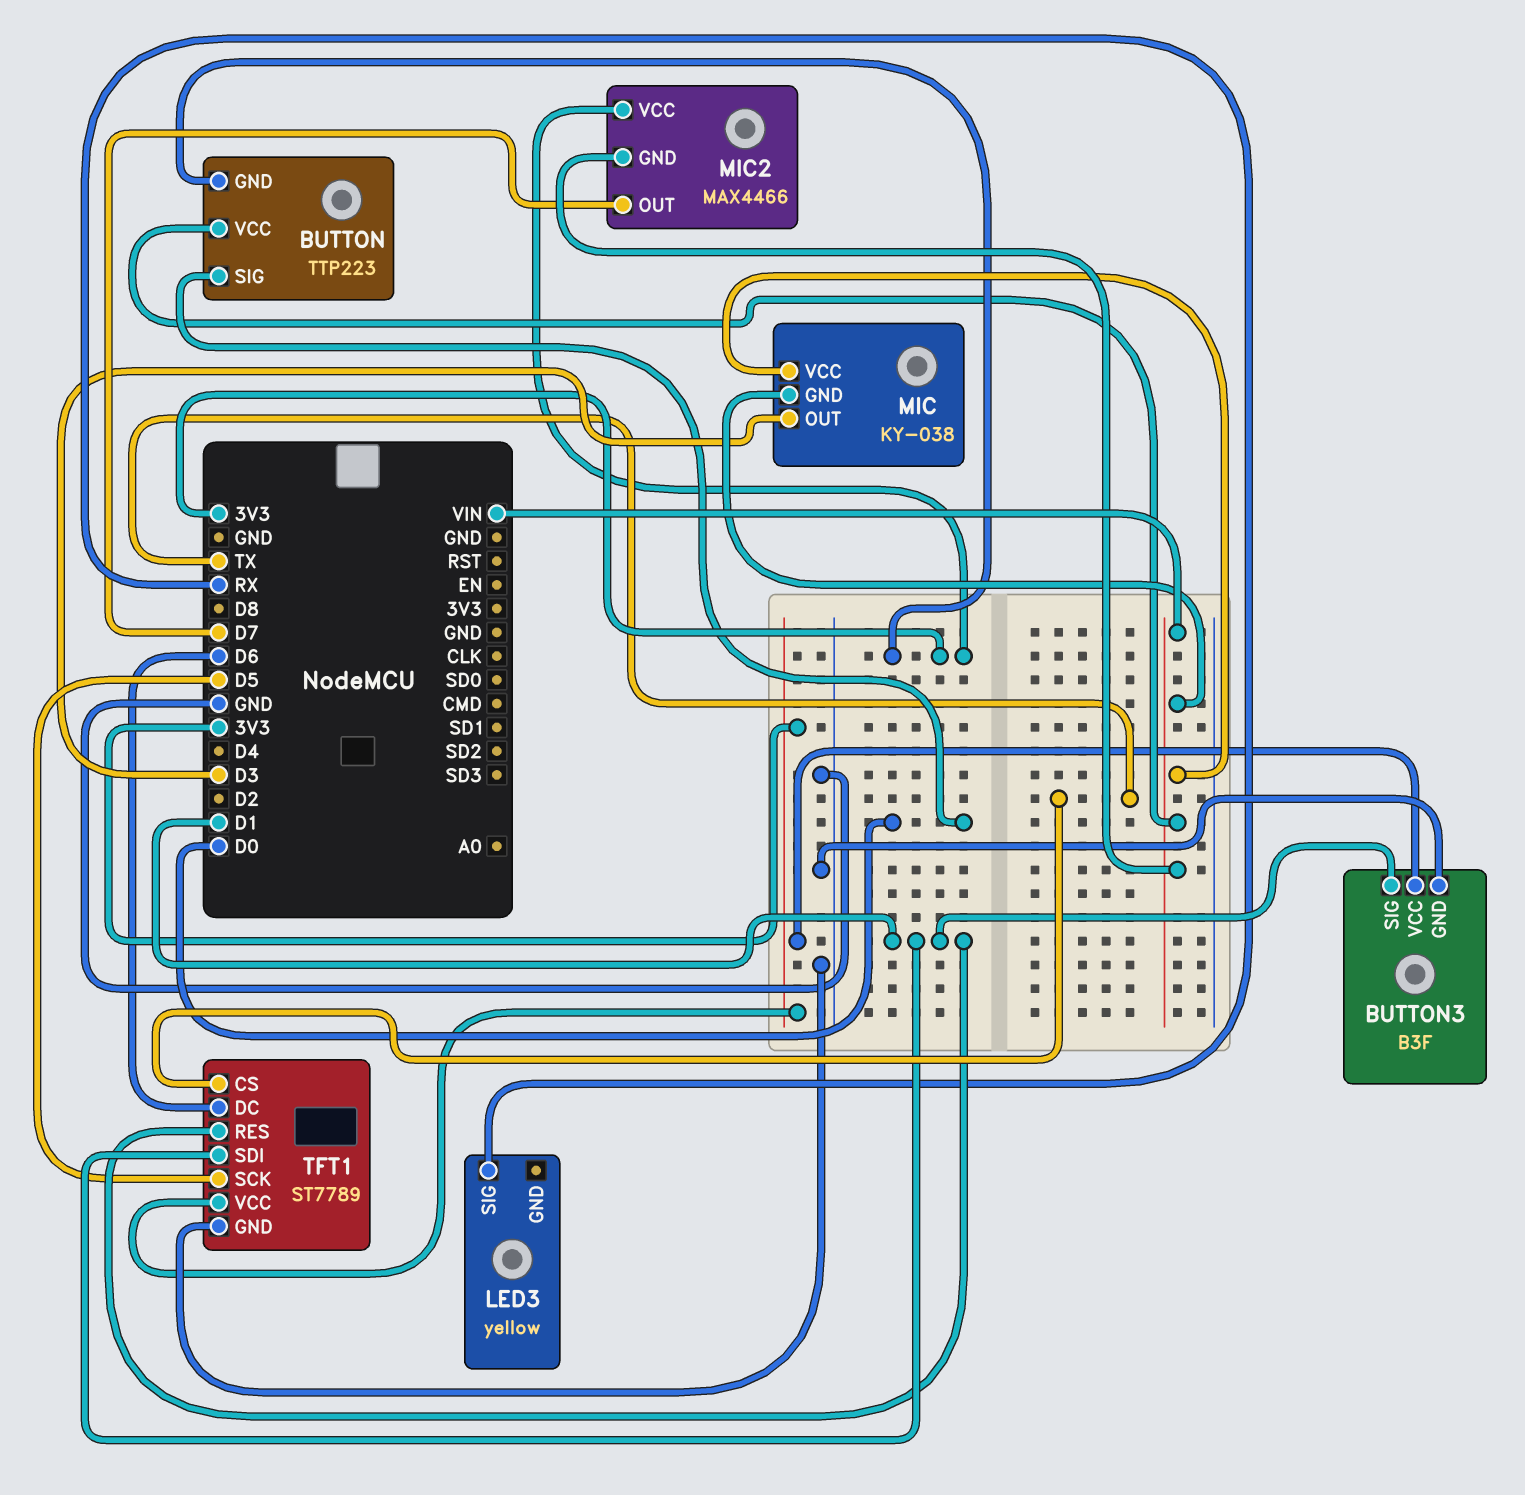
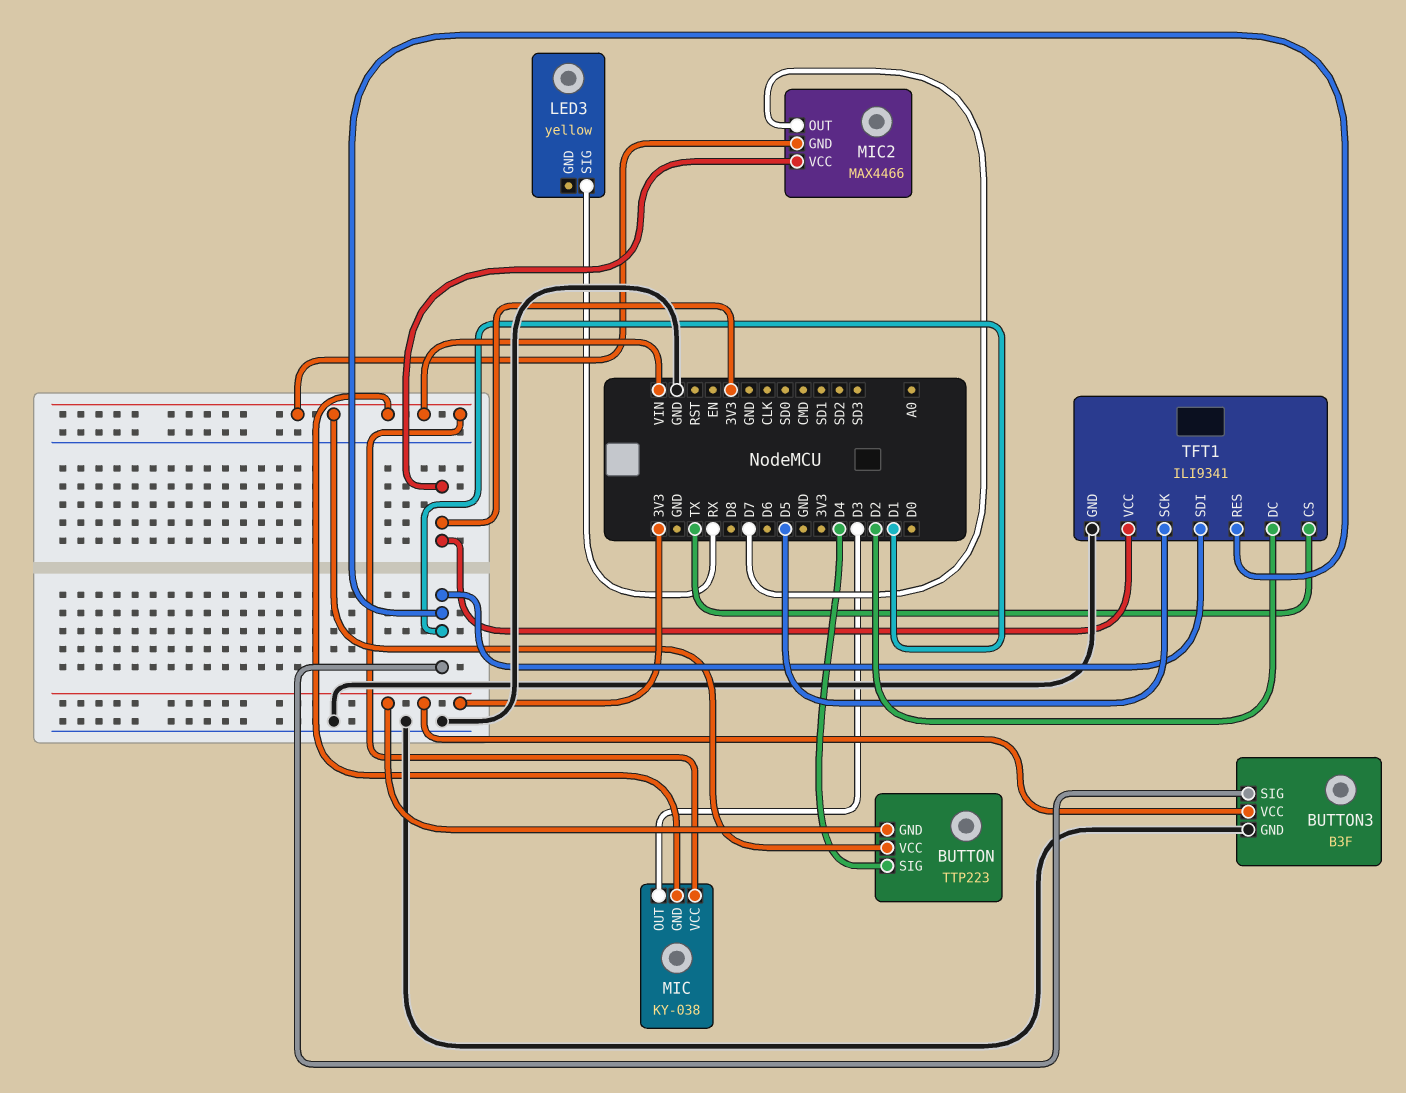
BUTTON pin SIG: D0 -> D4
TFT1: ST7789 -> ILI9341
TFT1 pin DC: D6 -> D2

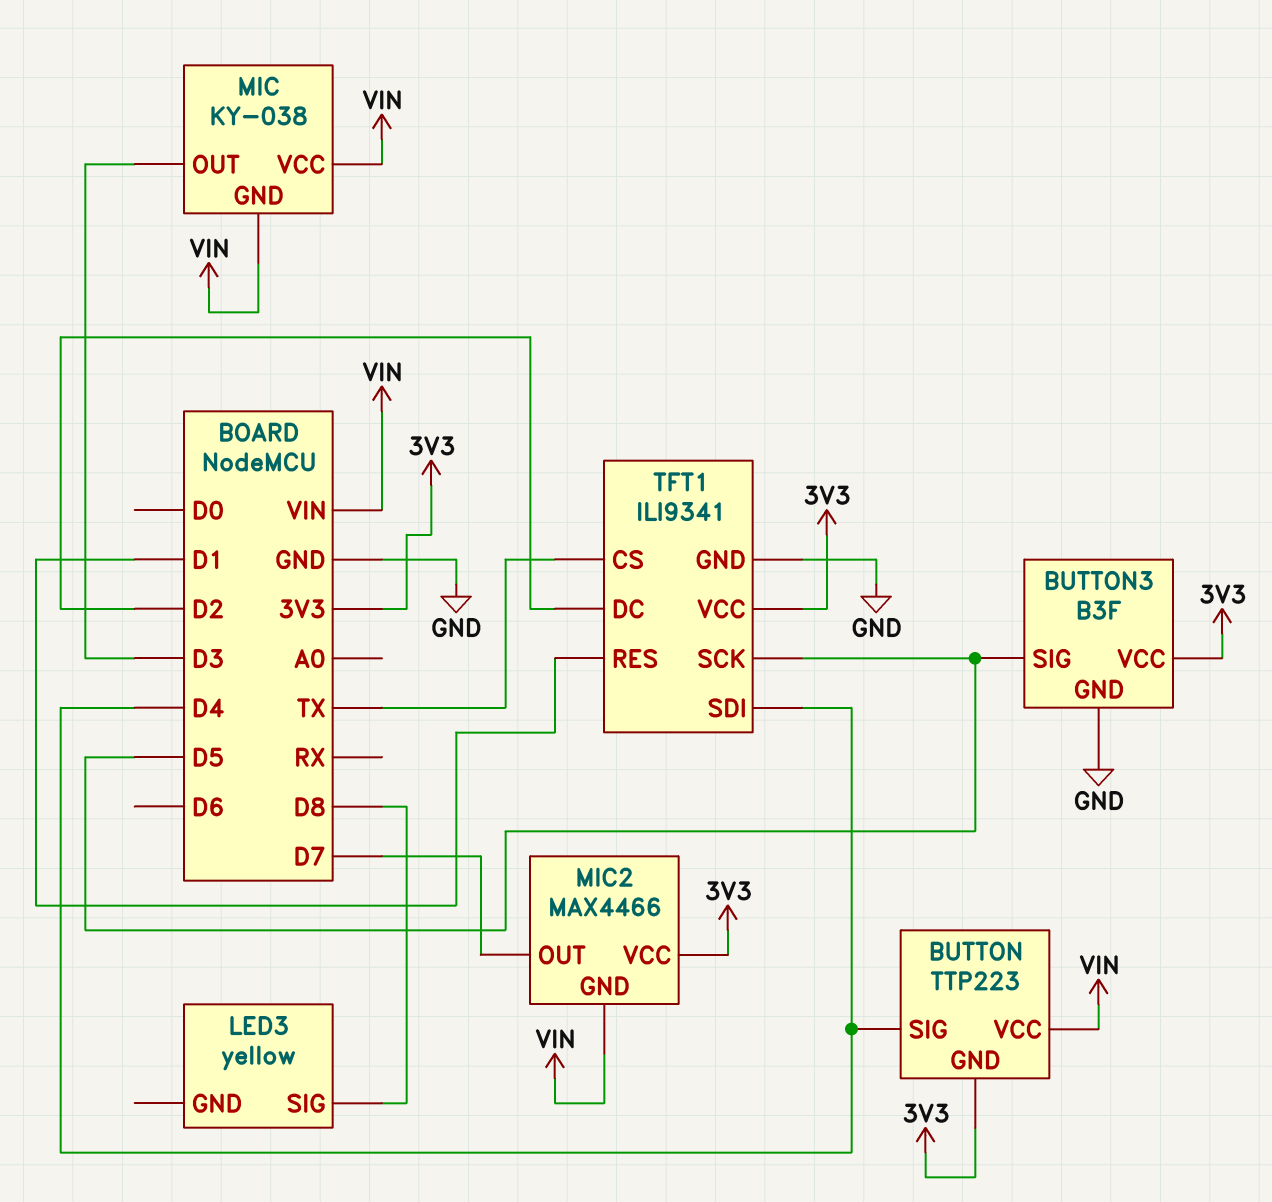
BUTTON3 pin SIG: D1 -> D5
LED3 pin SIG: RX -> D8
TFT1 pin SDI: D1 -> D4

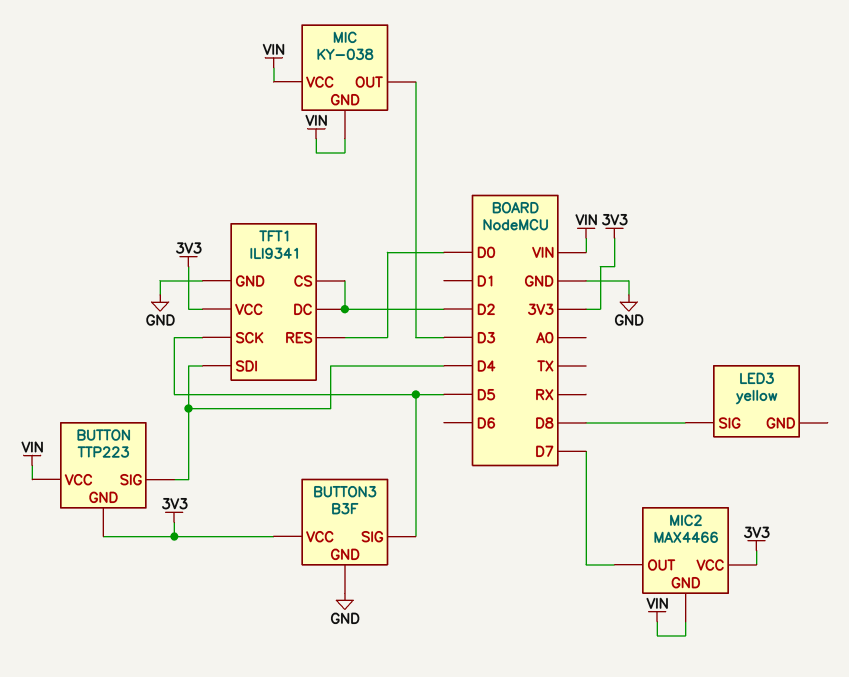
TFT1 pin CS: TX -> D2
TFT1 pin RES: D1 -> D0

